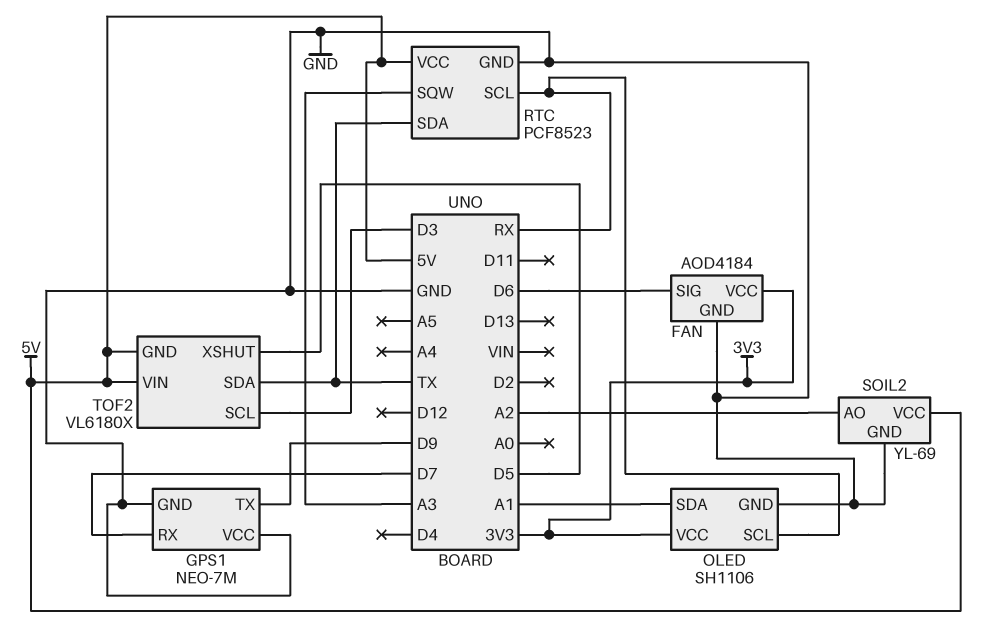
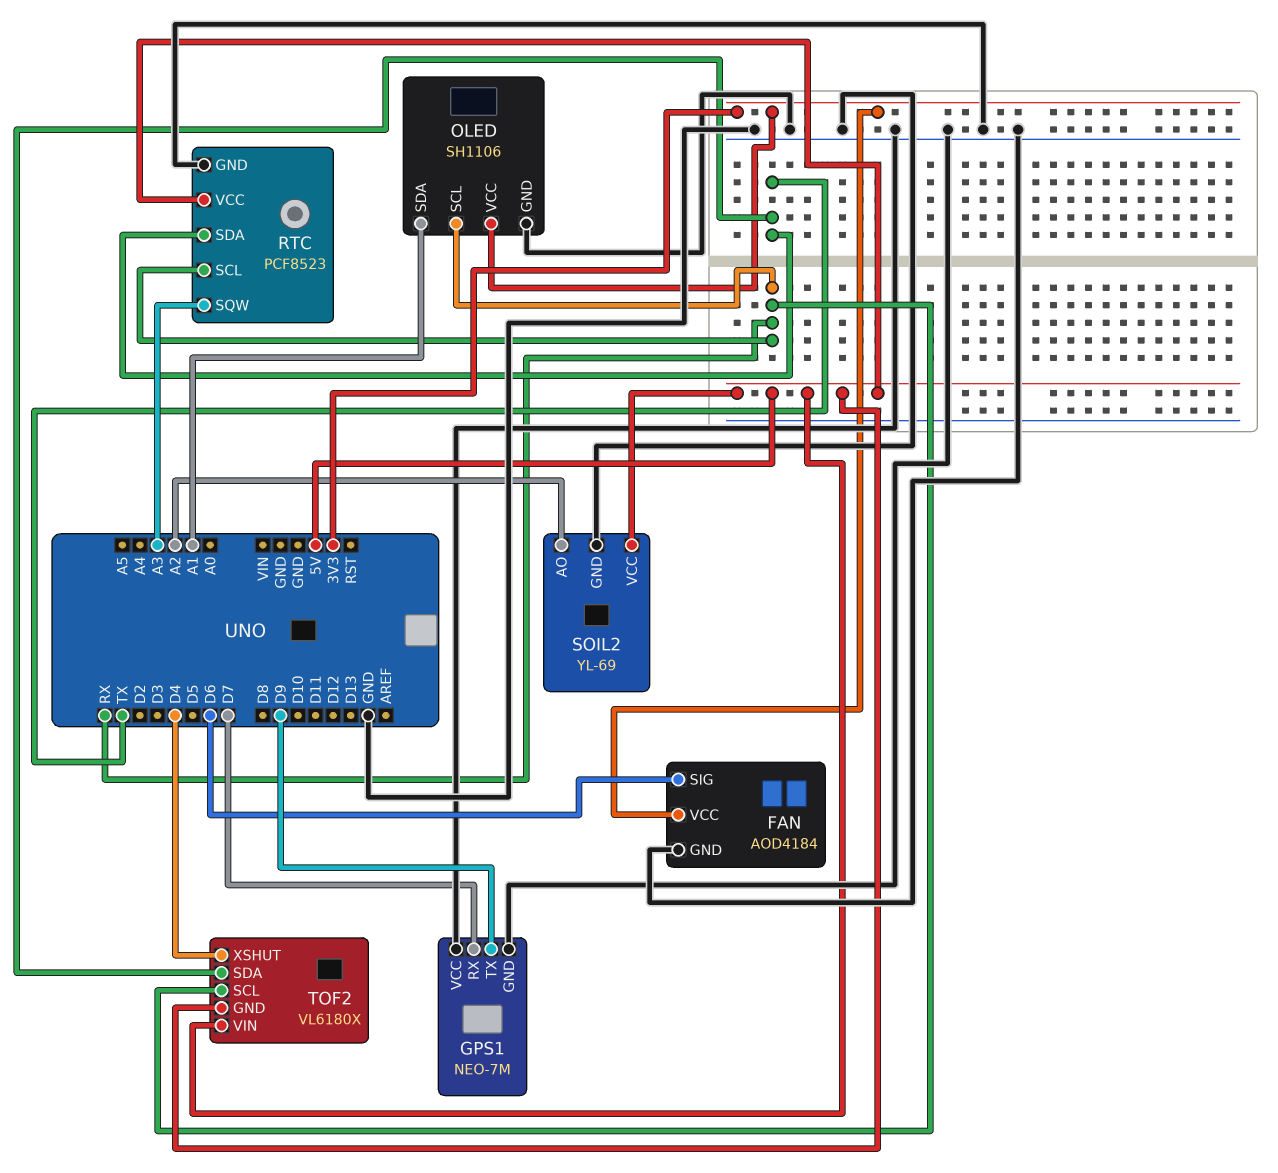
TOF2 pin SCL: D3 -> RX
TOF2 pin XSHUT: D5 -> D4

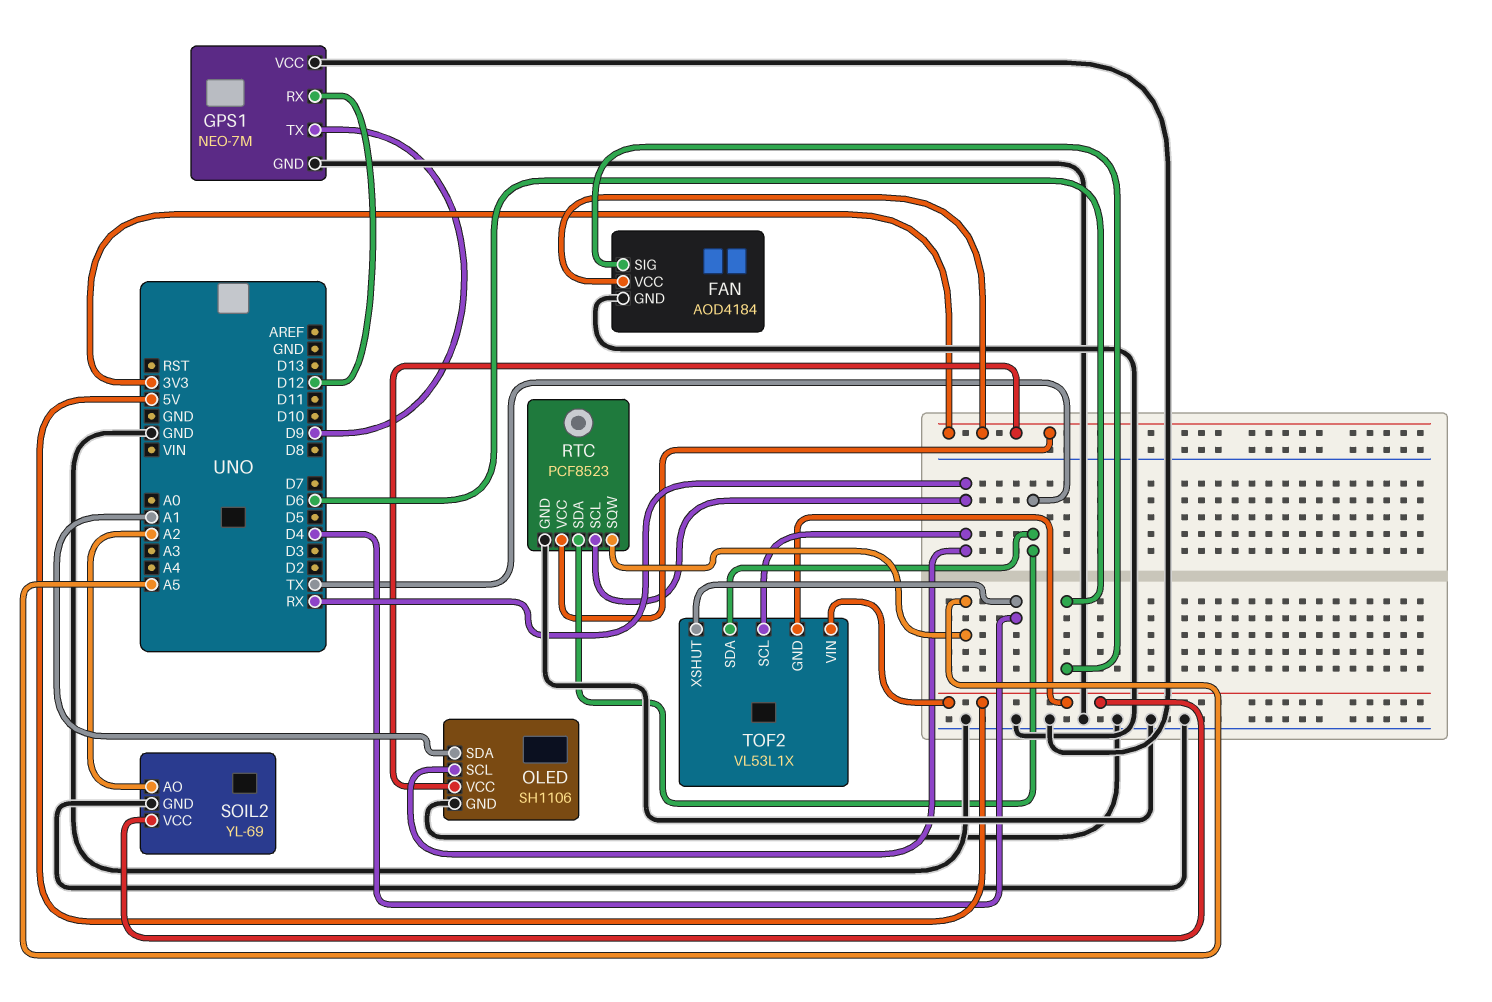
GPS1 pin RX: D7 -> D12
RTC pin SQW: A3 -> A5
RTC pin VCC: 5V -> 3V3
TOF2: VL6180X -> VL53L1X

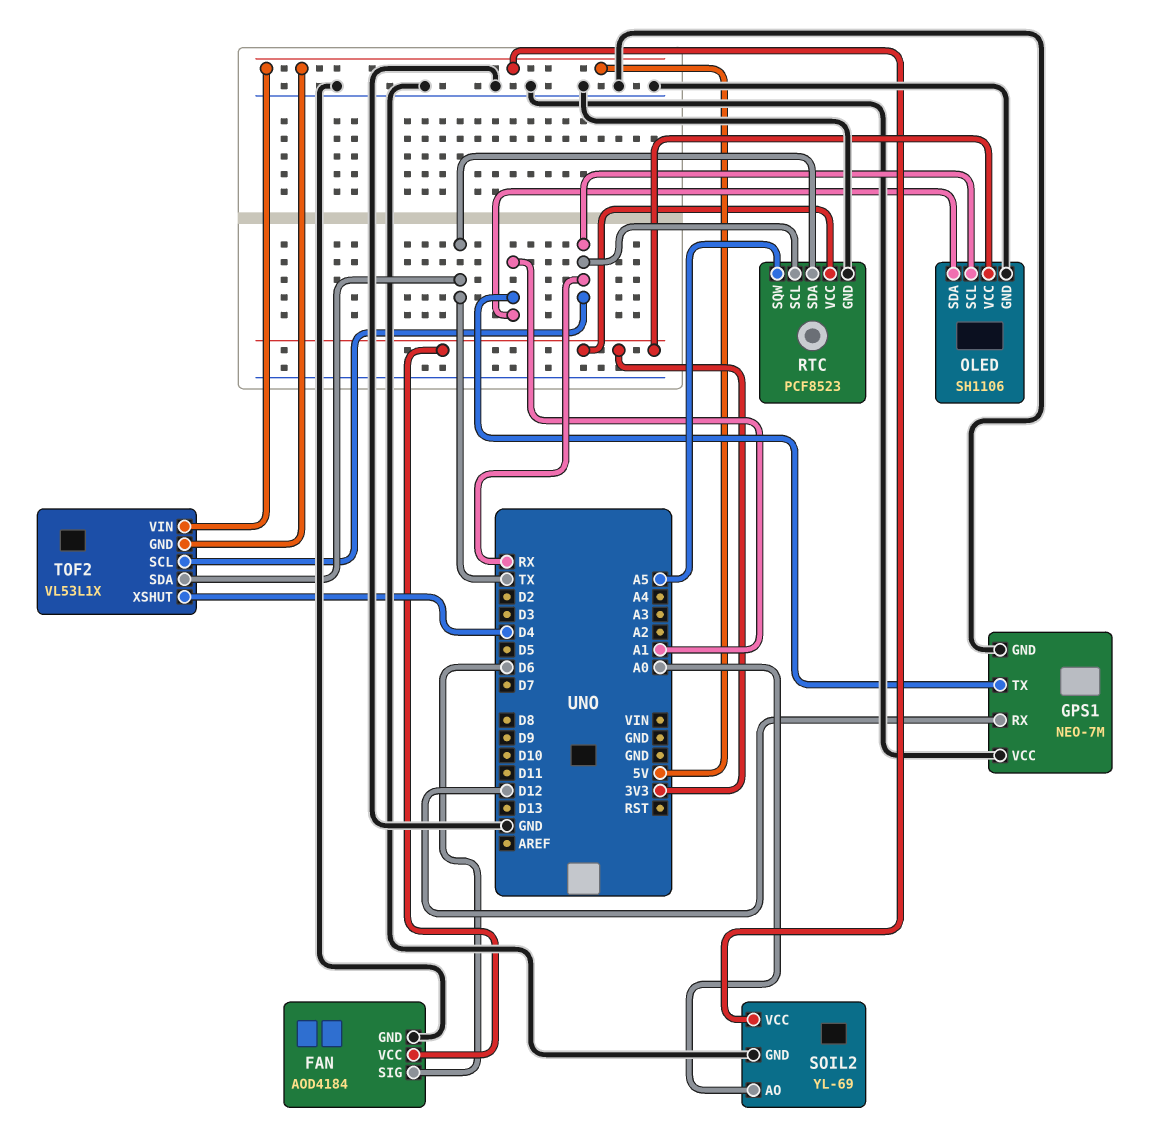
GPS1 pin TX: D9 -> A1
SOIL2 pin AO: A2 -> A0

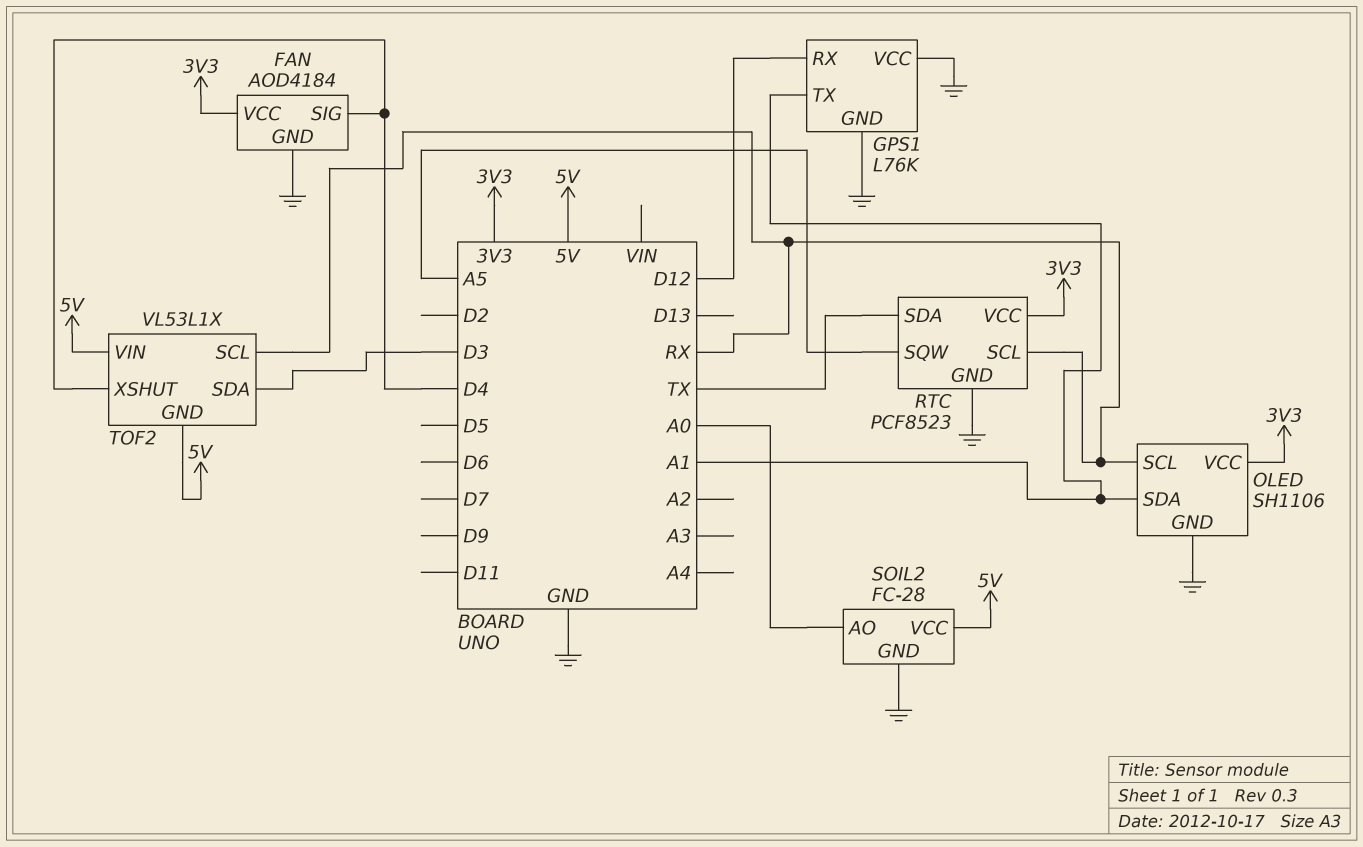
FAN pin SIG: D6 -> D4
GPS1: NEO-7M -> L76K
SOIL2: YL-69 -> FC-28
TOF2 pin SDA: TX -> D3

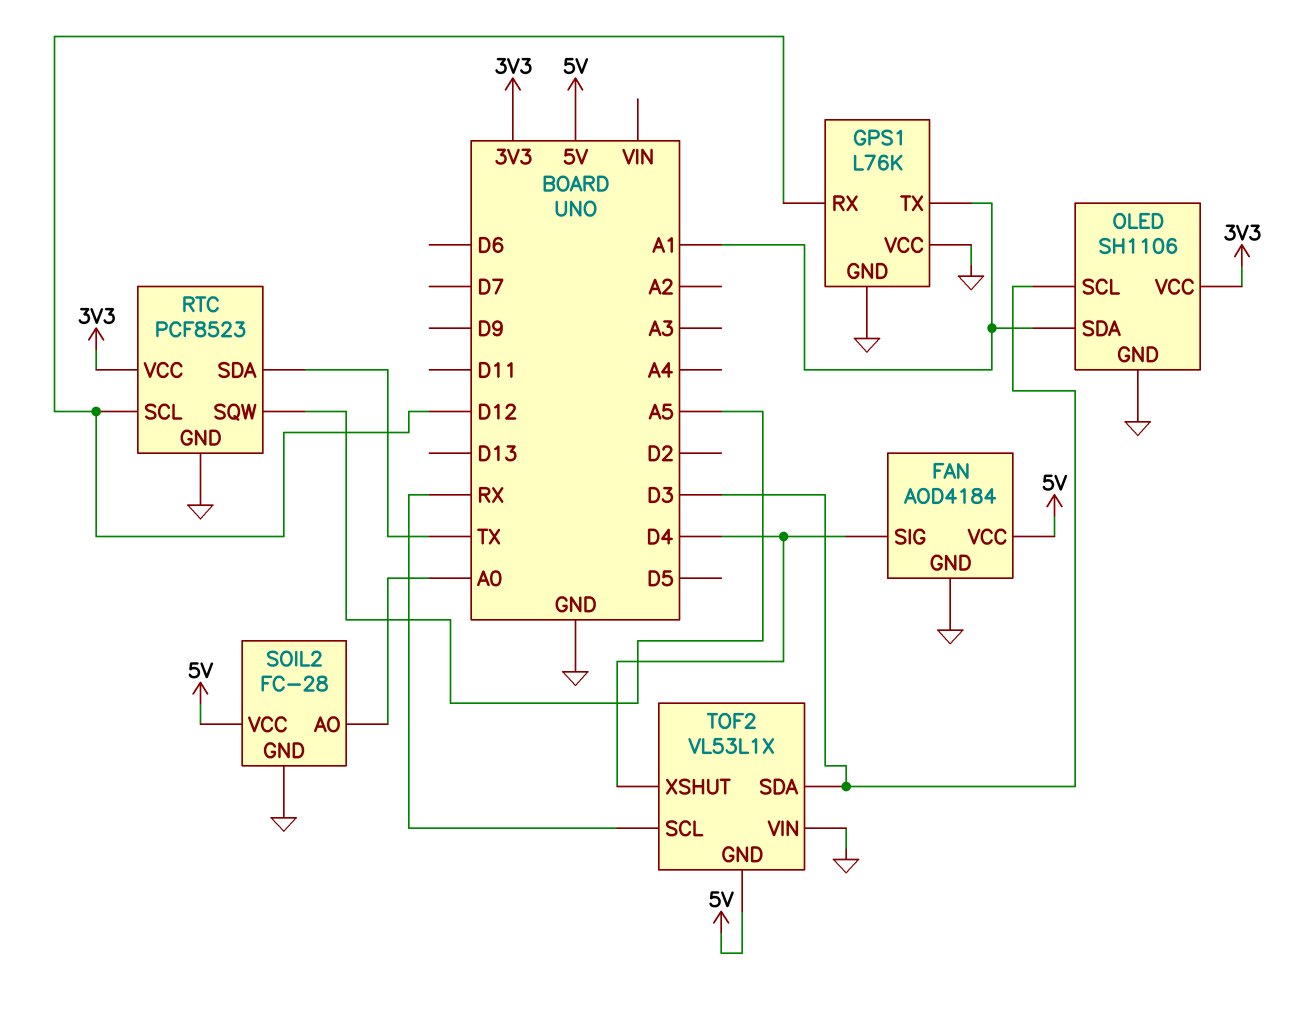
FAN pin VCC: 3V3 -> 5V
OLED pin SCL: RX -> D3
RTC pin SCL: RX -> D12
TOF2 pin VIN: 5V -> GND

